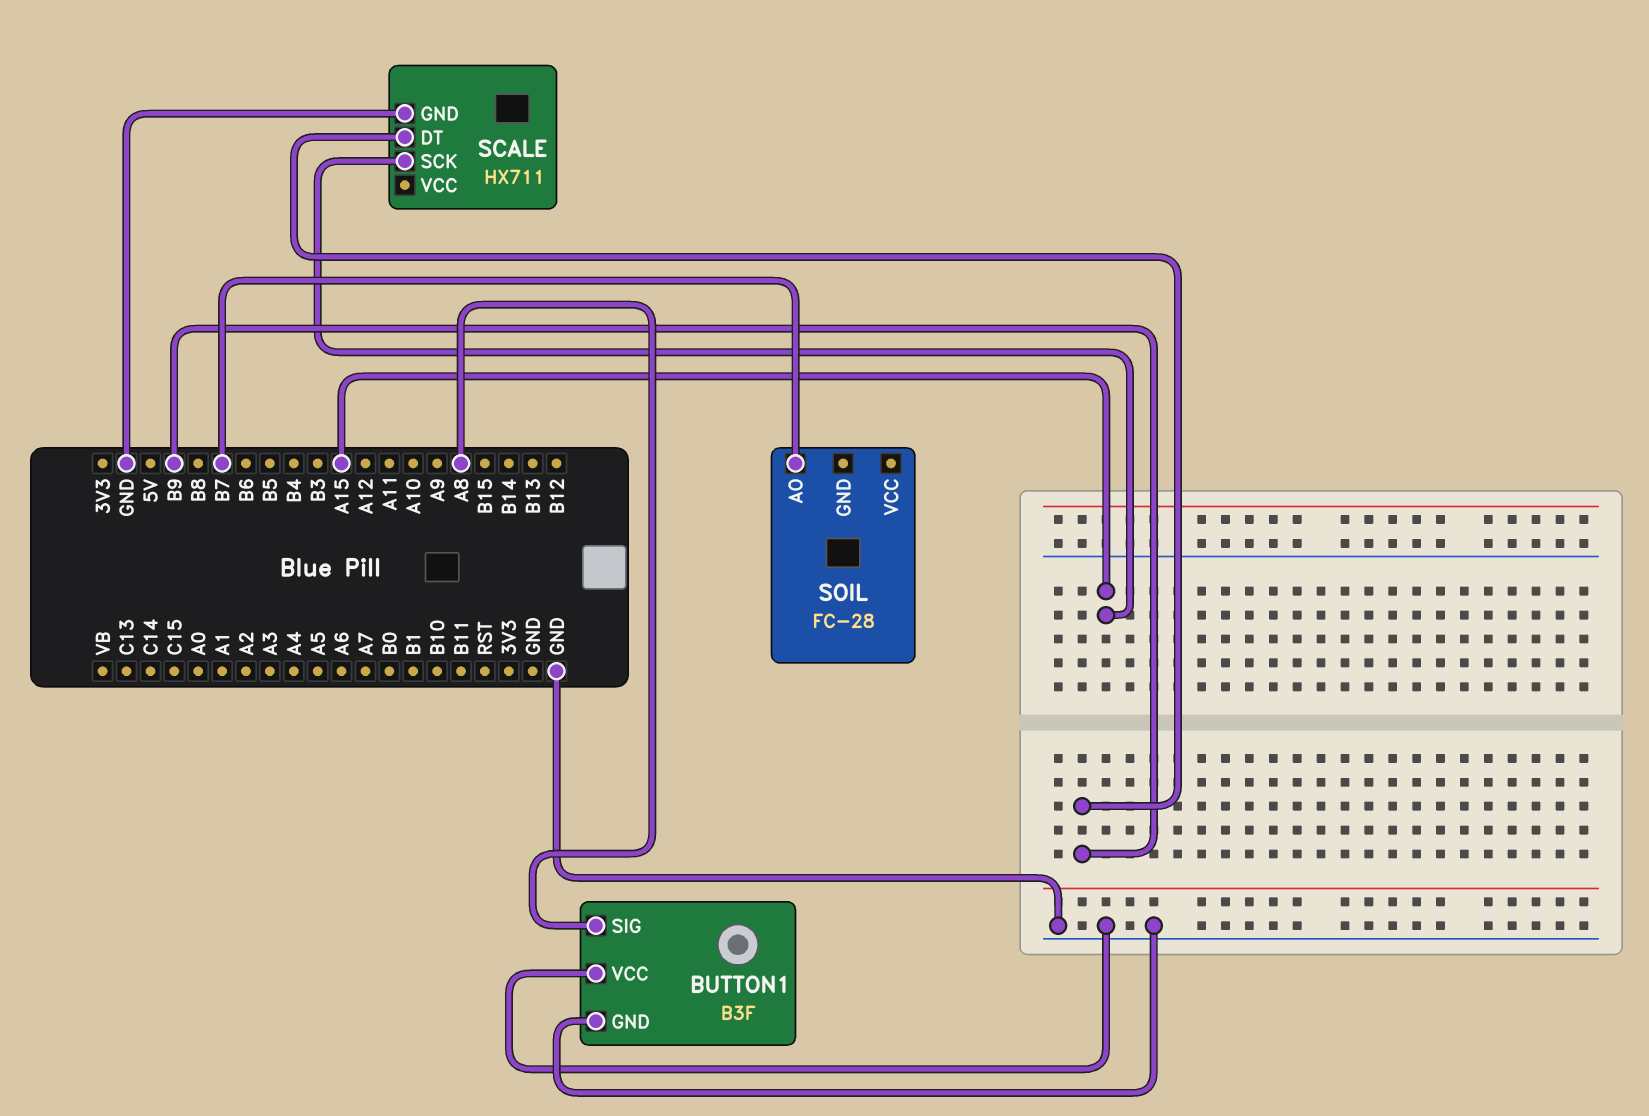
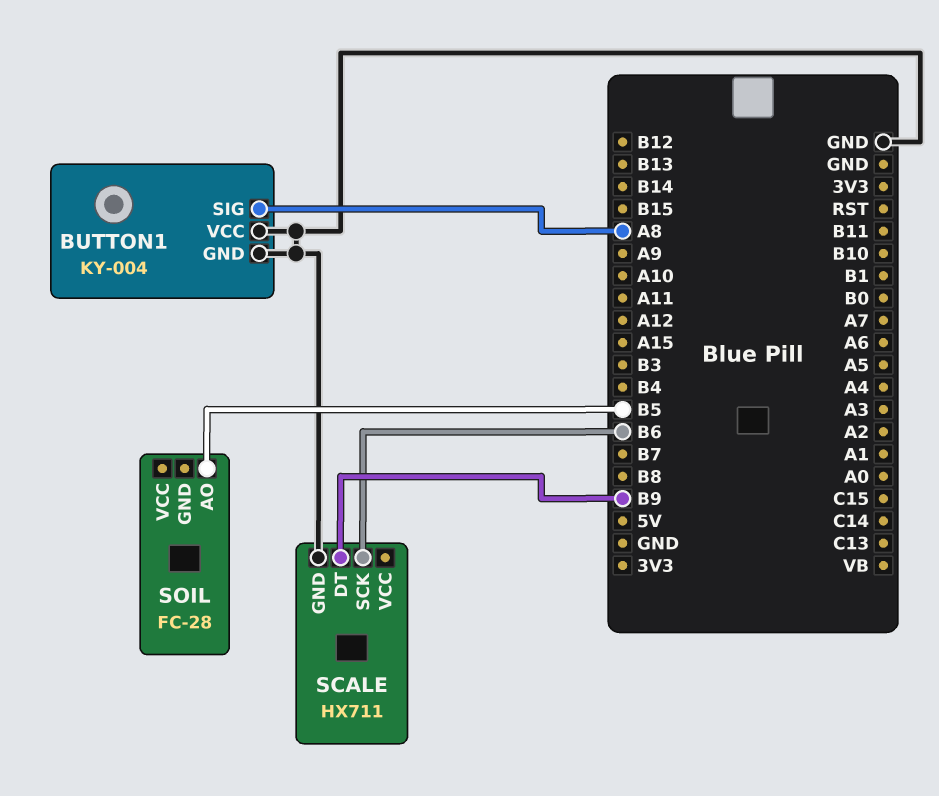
BUTTON1: B3F -> KY-004
SCALE pin SCK: A15 -> B6
SOIL pin AO: B7 -> B5

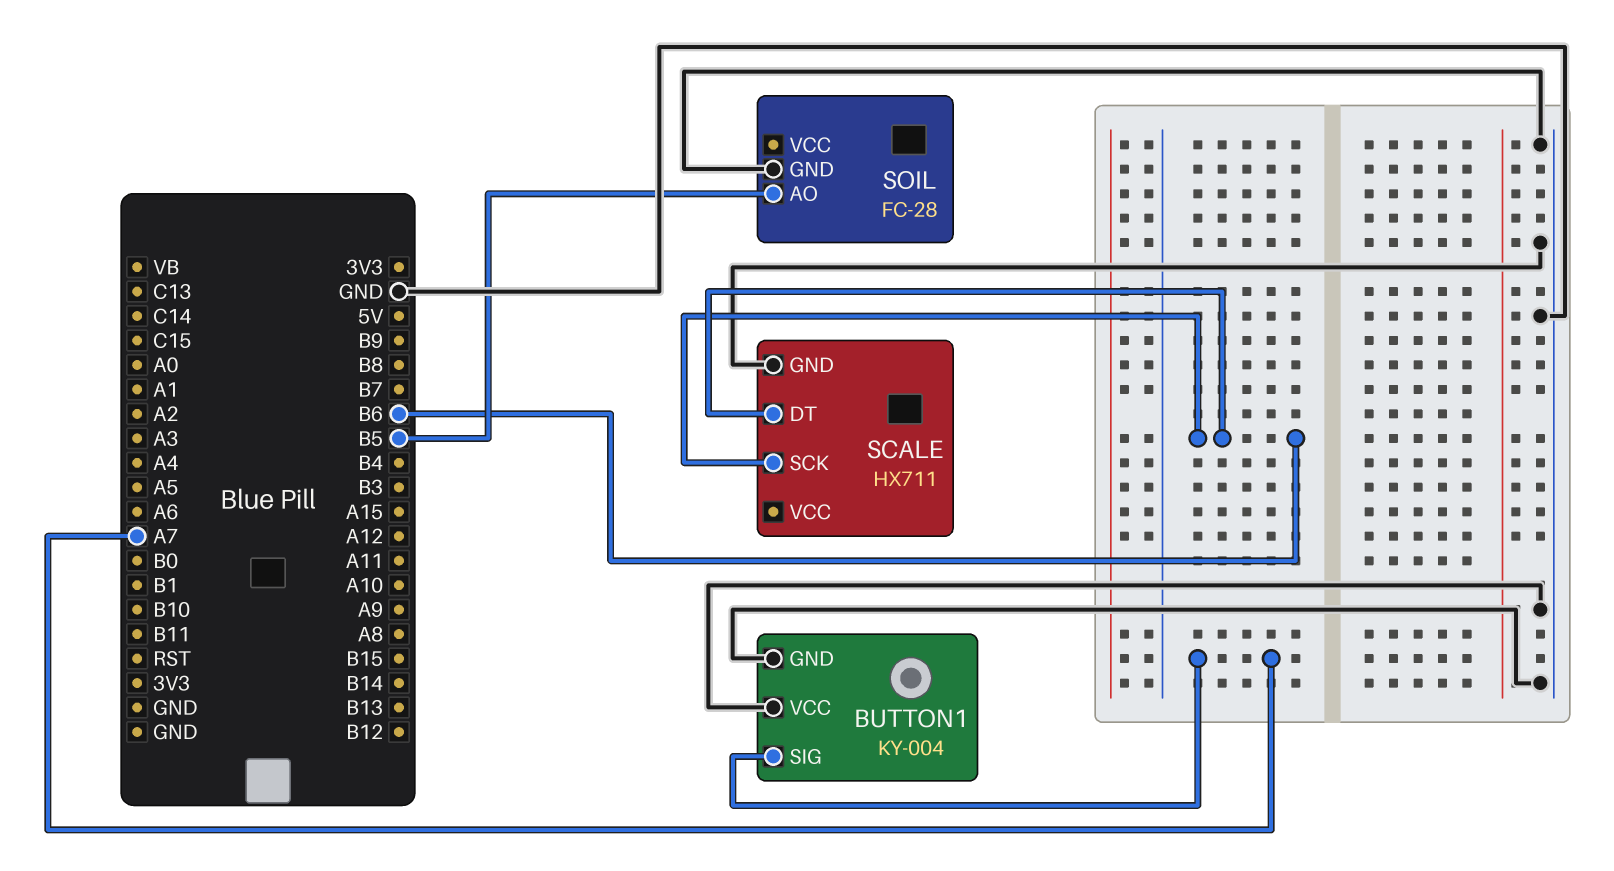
BUTTON1 pin SIG: A8 -> A7
SCALE pin DT: B9 -> B6
SOIL pin GND: none -> GND

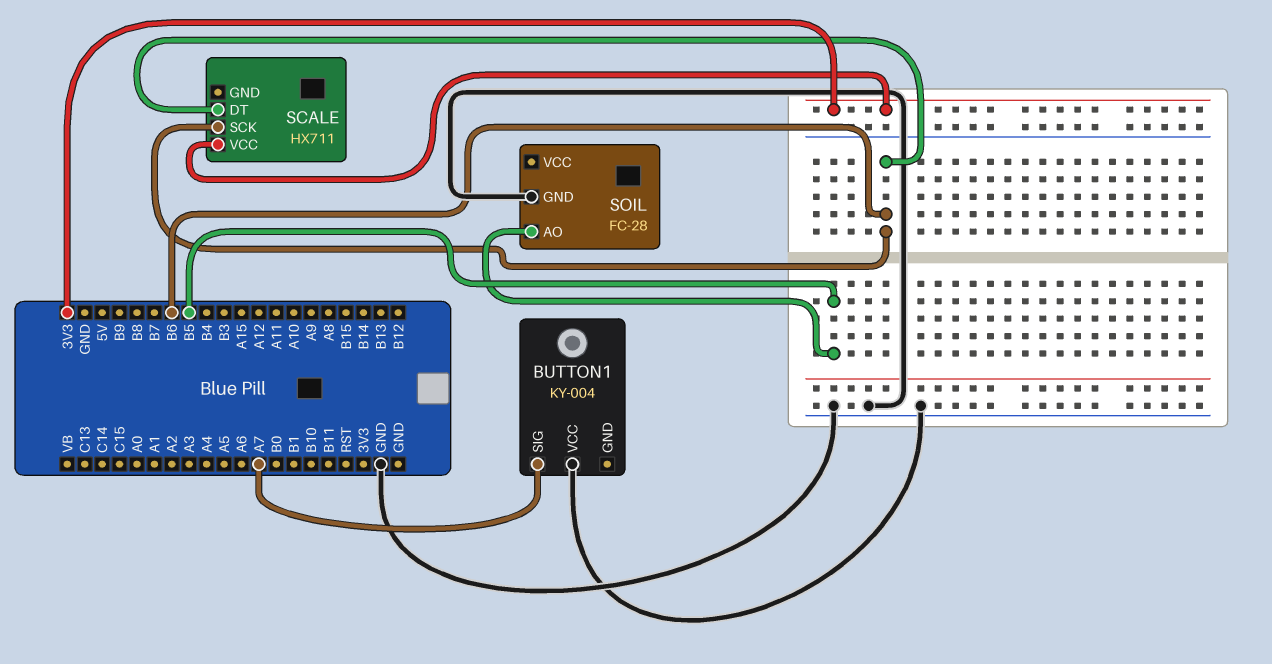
BUTTON1 pin GND: GND -> none
SCALE pin GND: GND -> none
SCALE pin VCC: none -> 3V3

